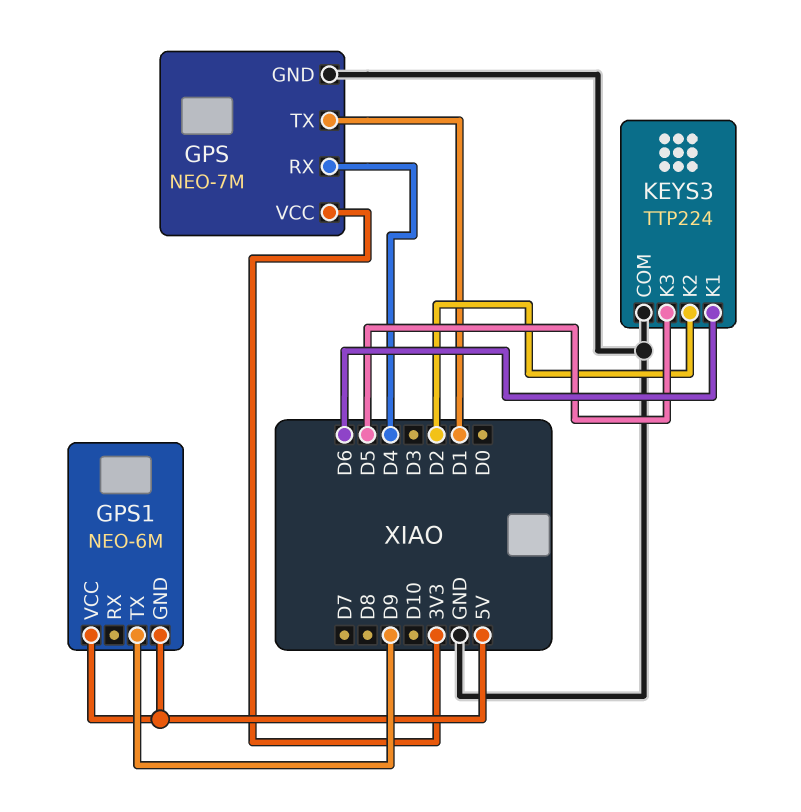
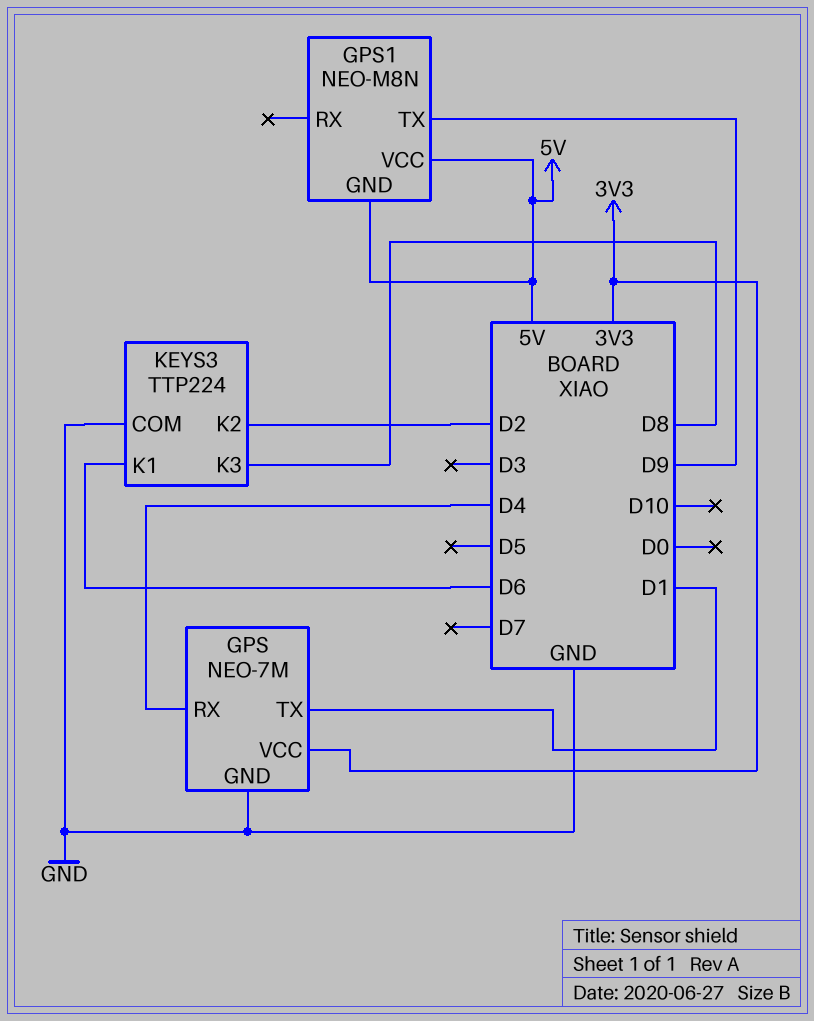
GPS1: NEO-6M -> NEO-M8N
KEYS3 pin K3: D5 -> D8

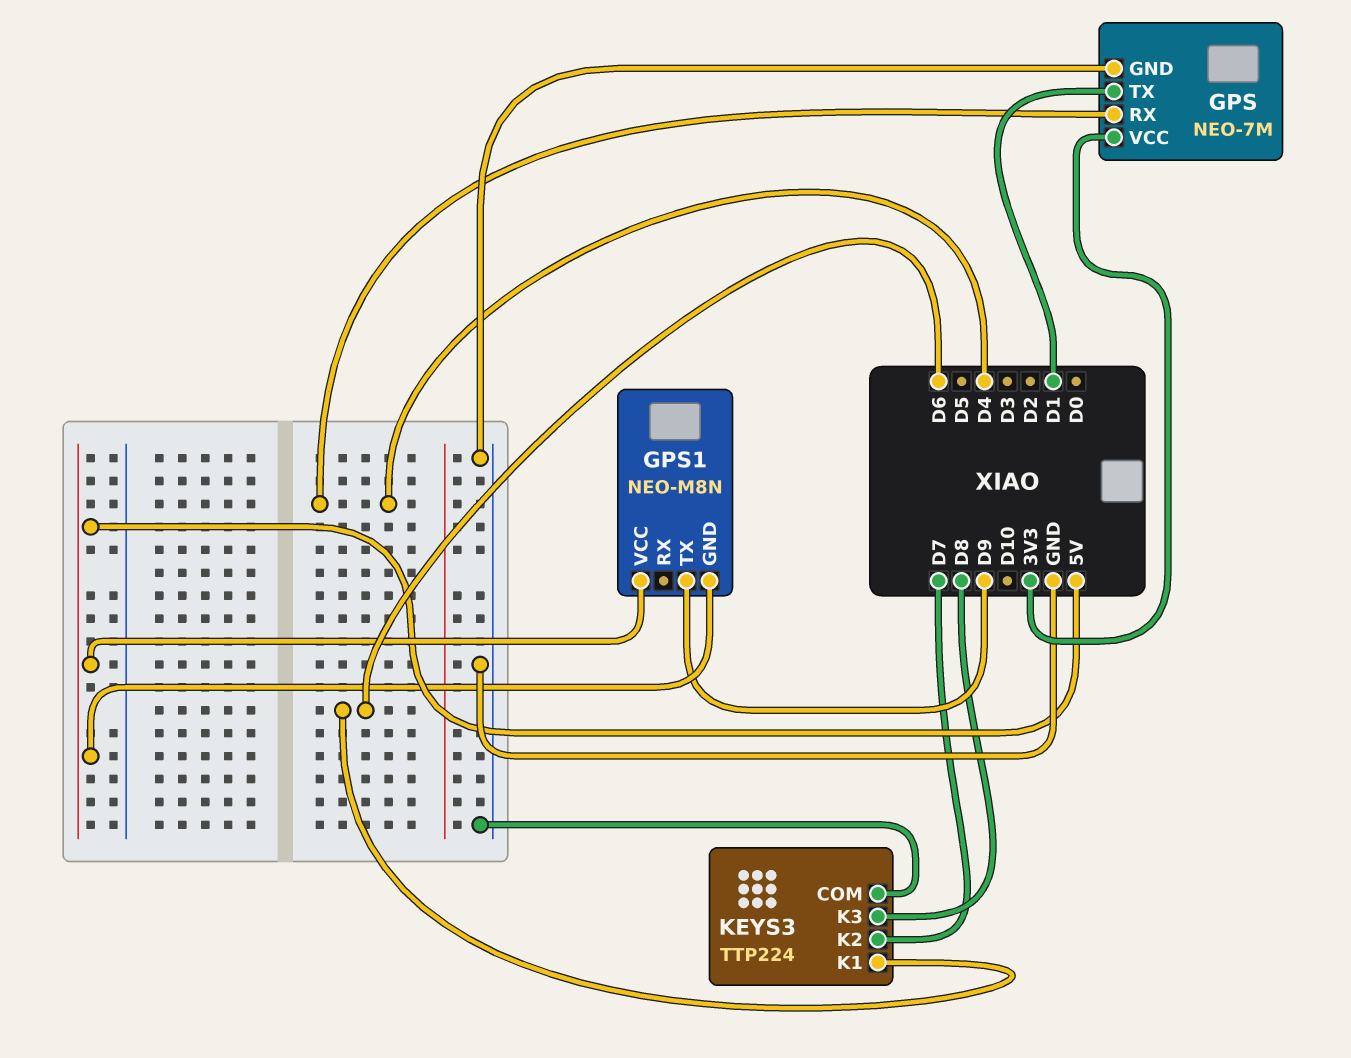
KEYS3 pin K2: D2 -> D7

